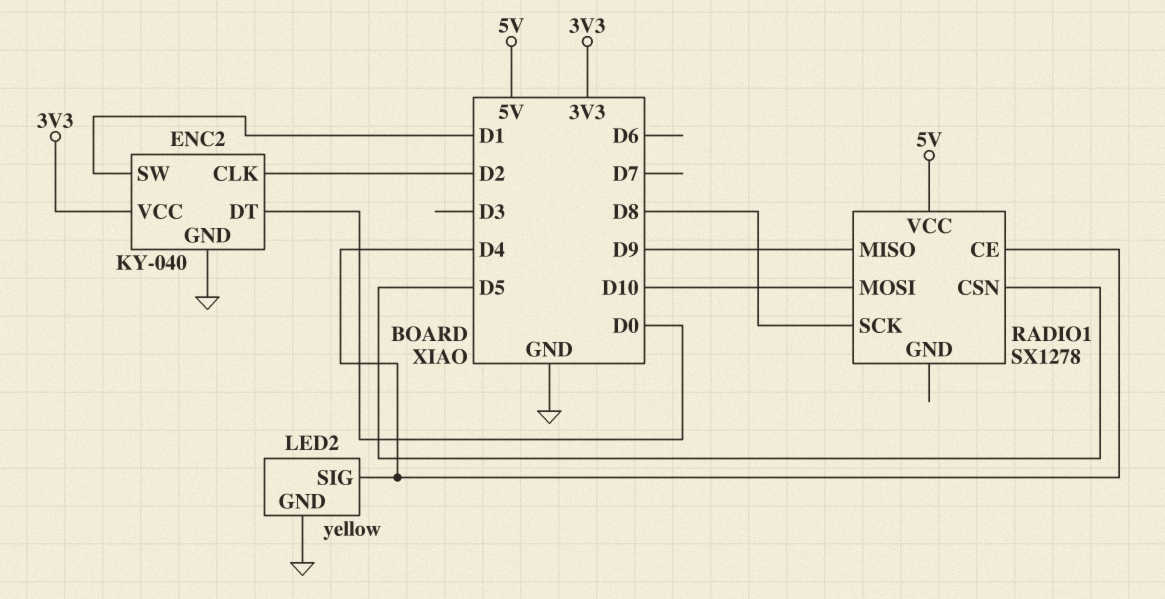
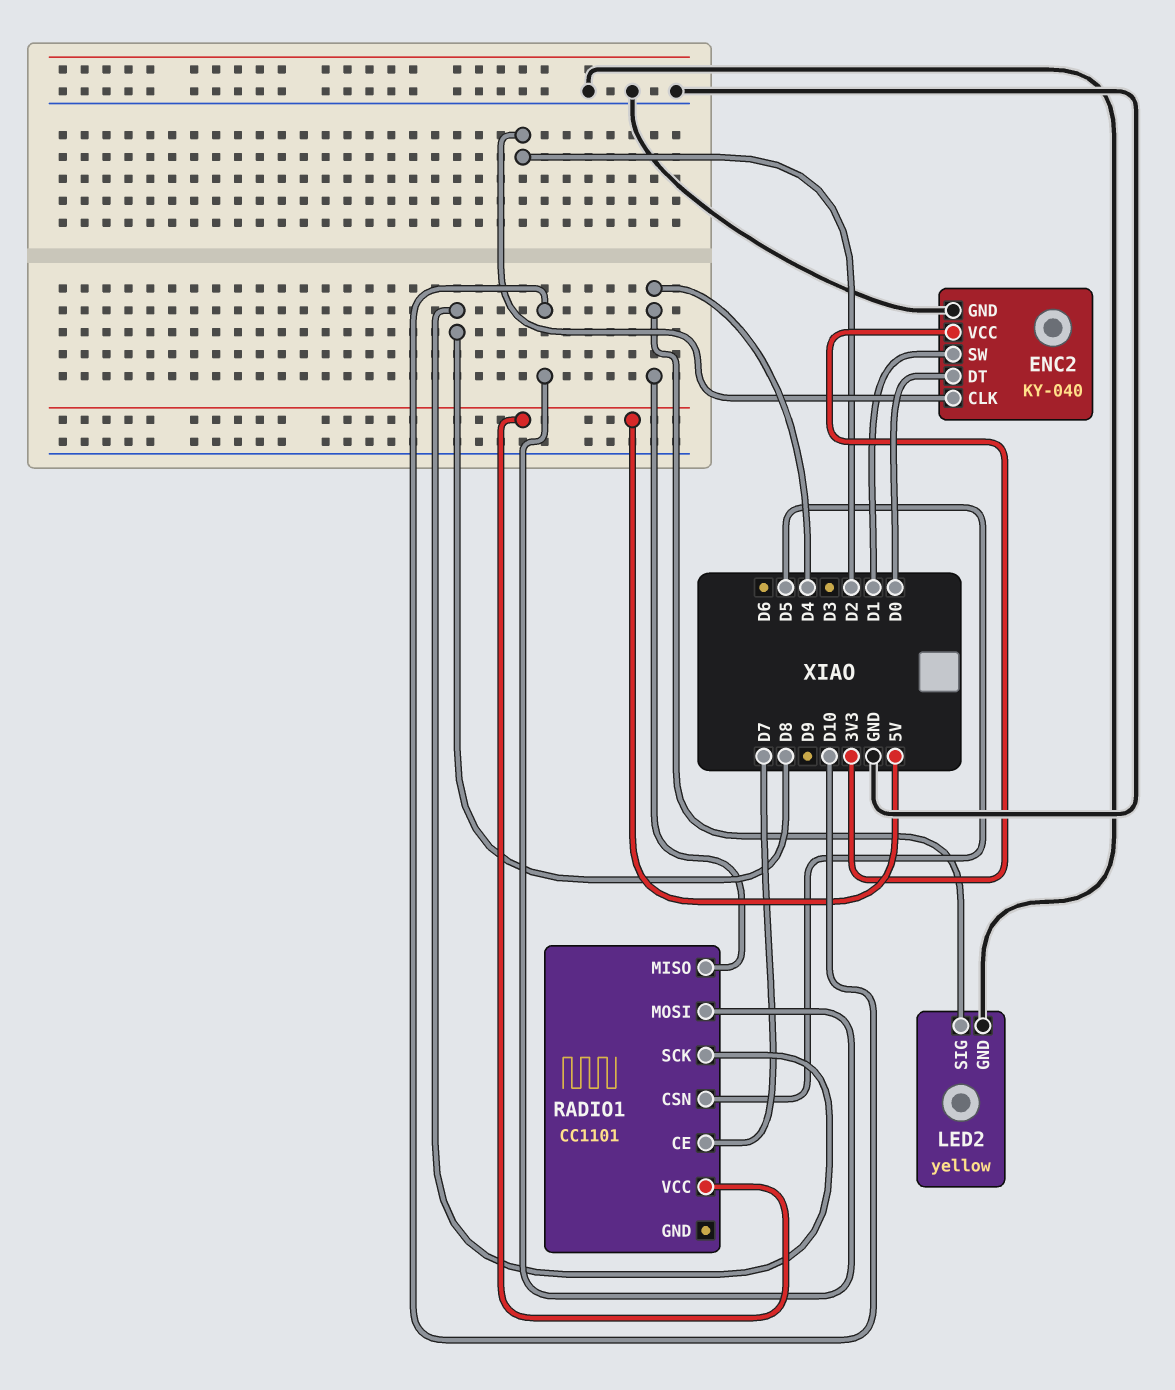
RADIO1: SX1278 -> CC1101
RADIO1 pin CE: D4 -> D7
RADIO1 pin MISO: D9 -> D4

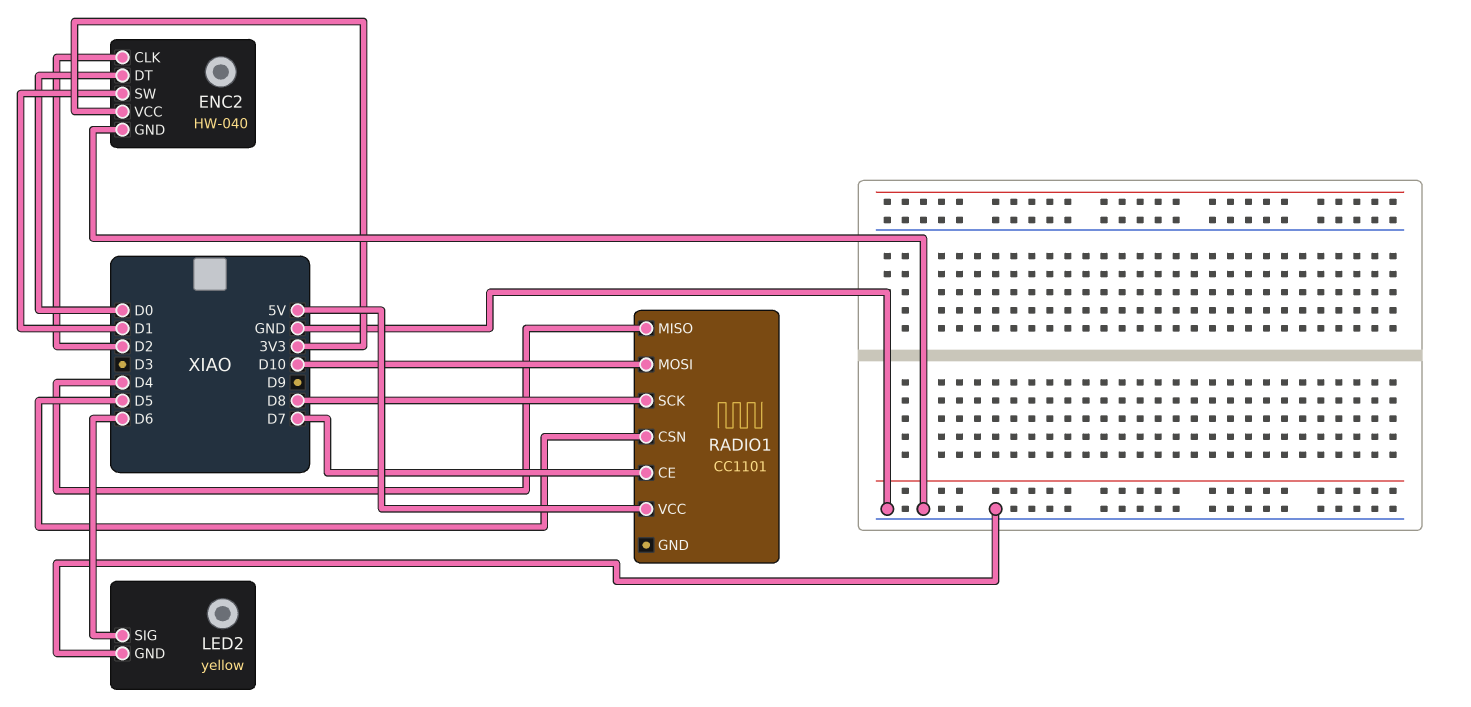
ENC2: KY-040 -> HW-040
LED2 pin SIG: D4 -> D6

